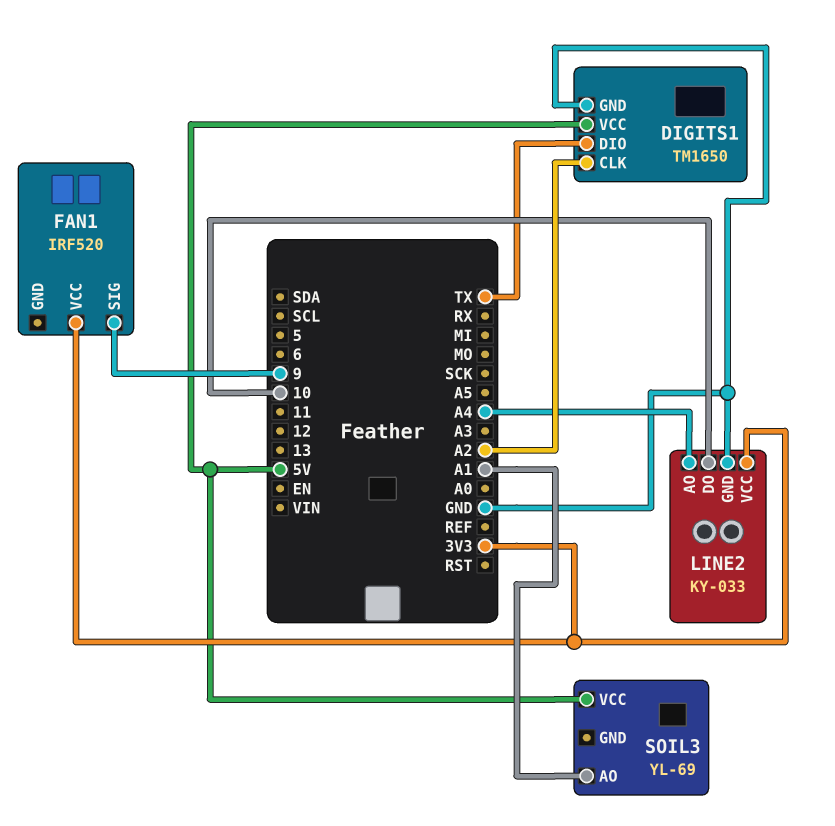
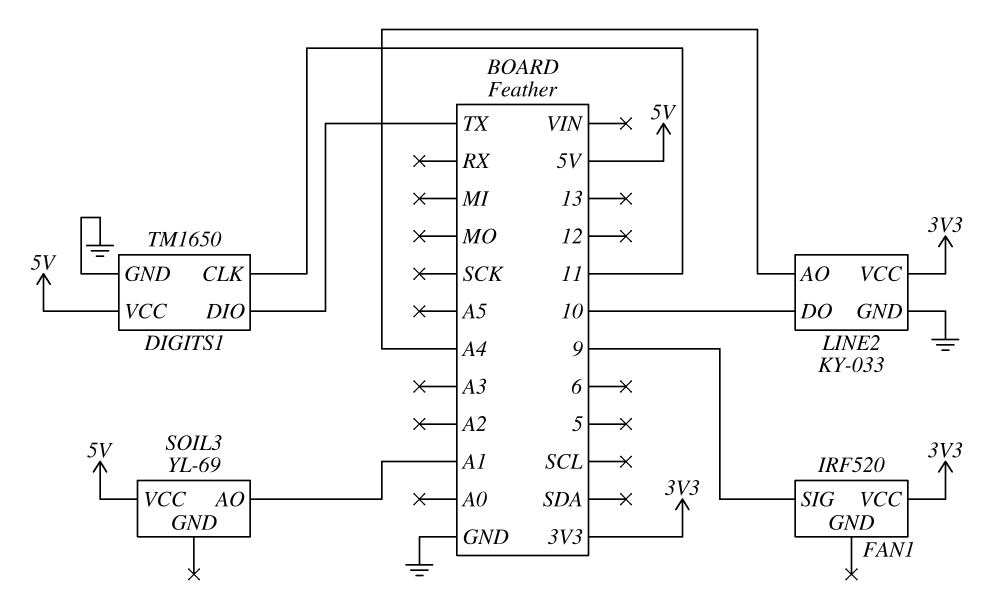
DIGITS1 pin CLK: A2 -> 11

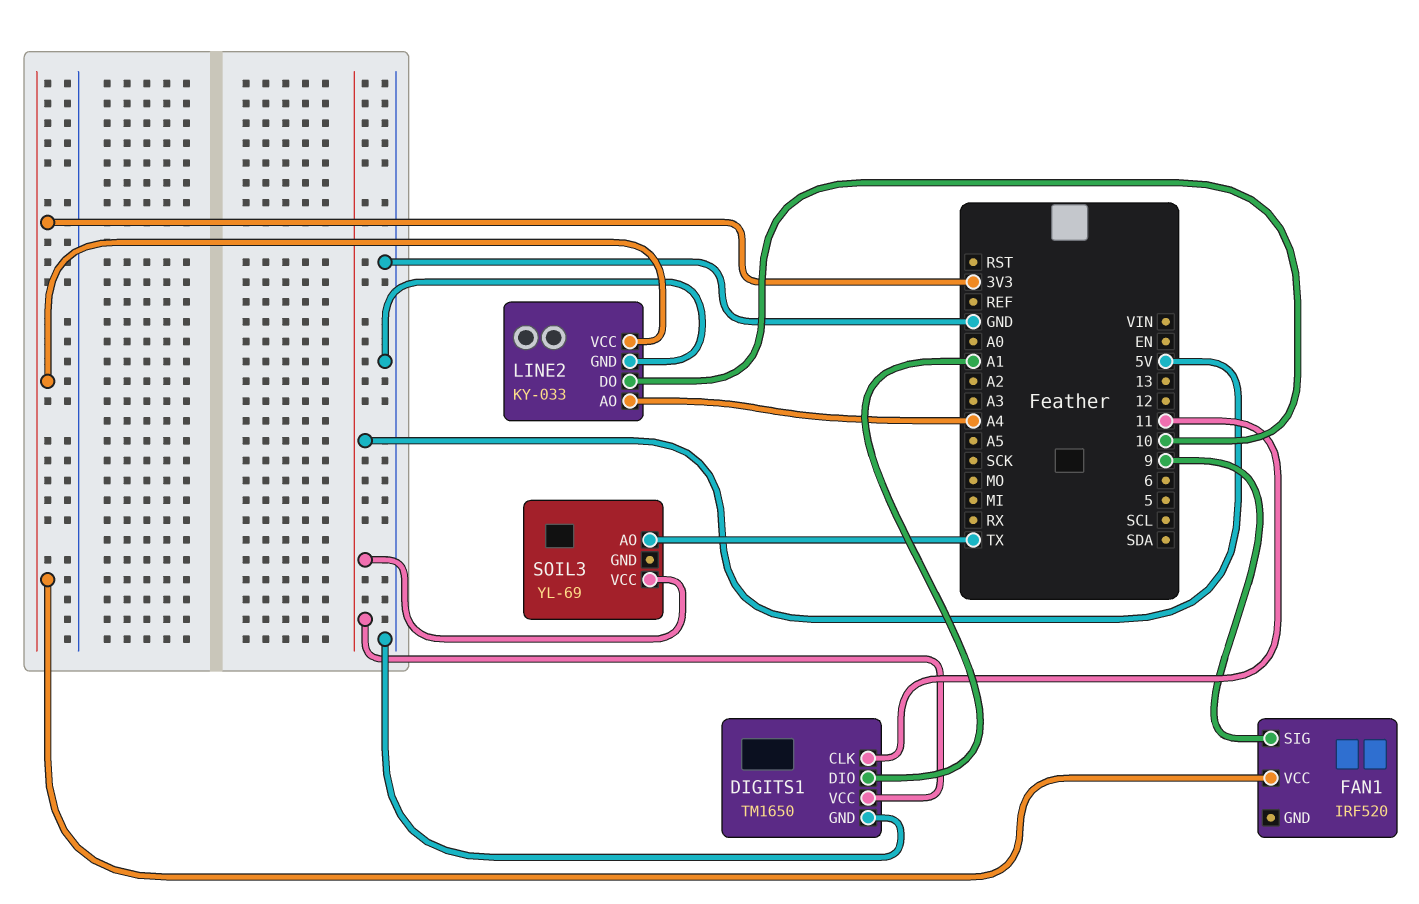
DIGITS1 pin DIO: TX -> A1
SOIL3 pin AO: A1 -> TX

